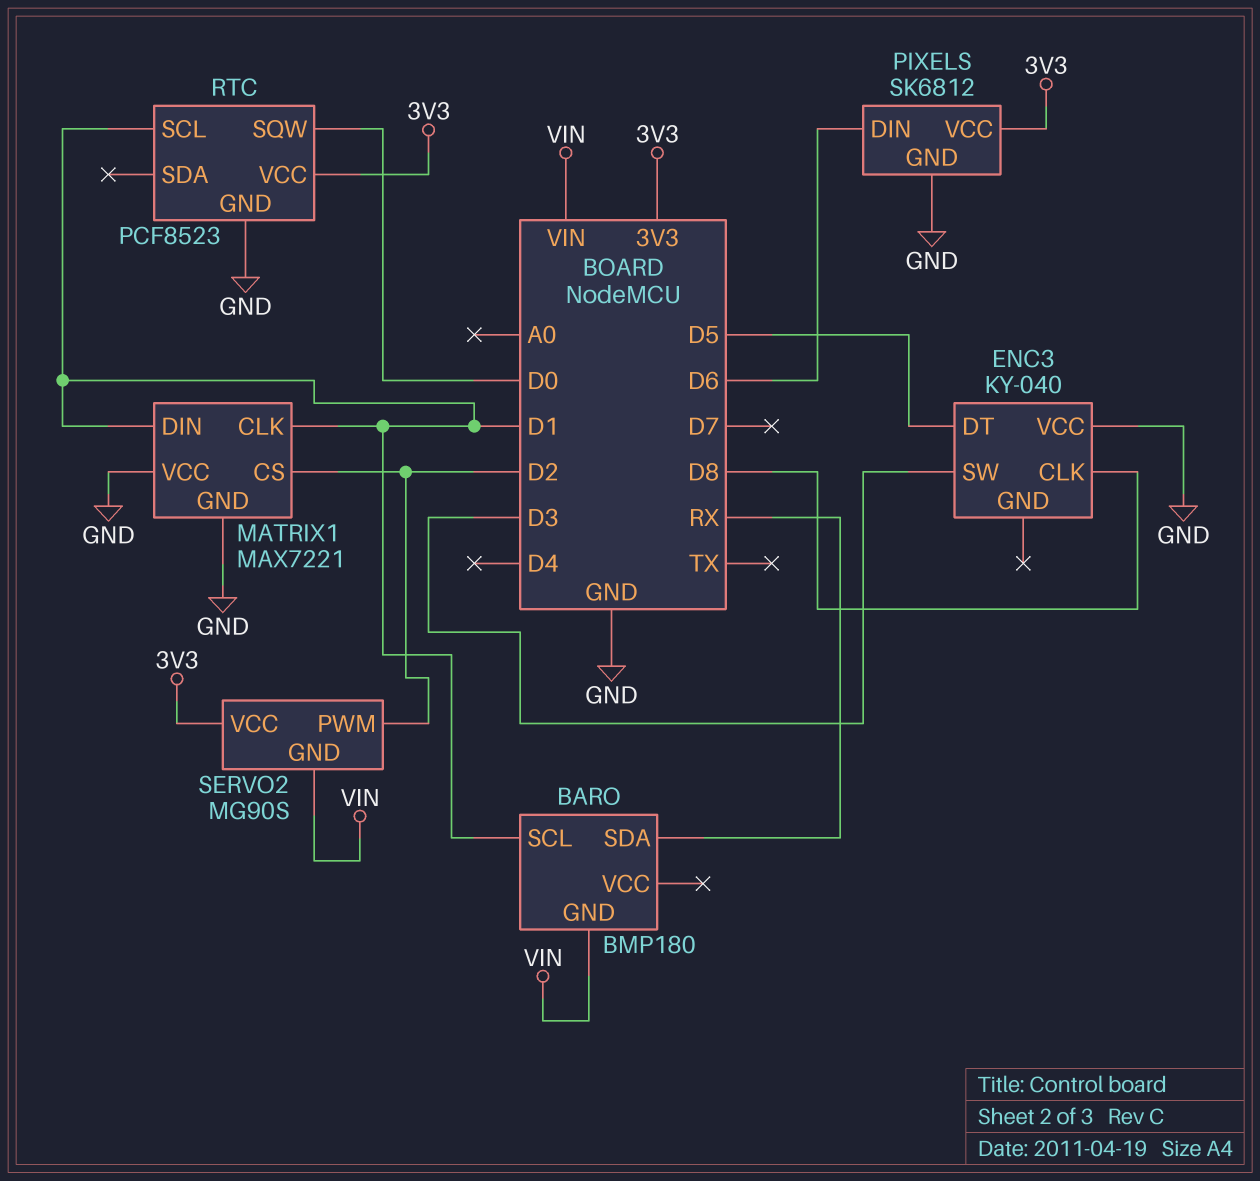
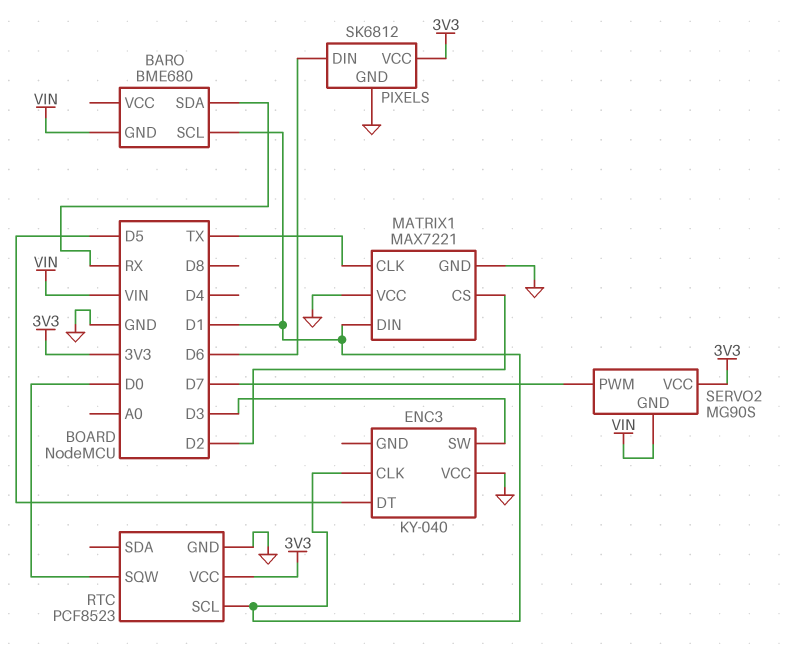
BARO: BMP180 -> BME680
ENC3 pin CLK: D8 -> D1
MATRIX1 pin CLK: D1 -> TX
SERVO2 pin PWM: D2 -> D7

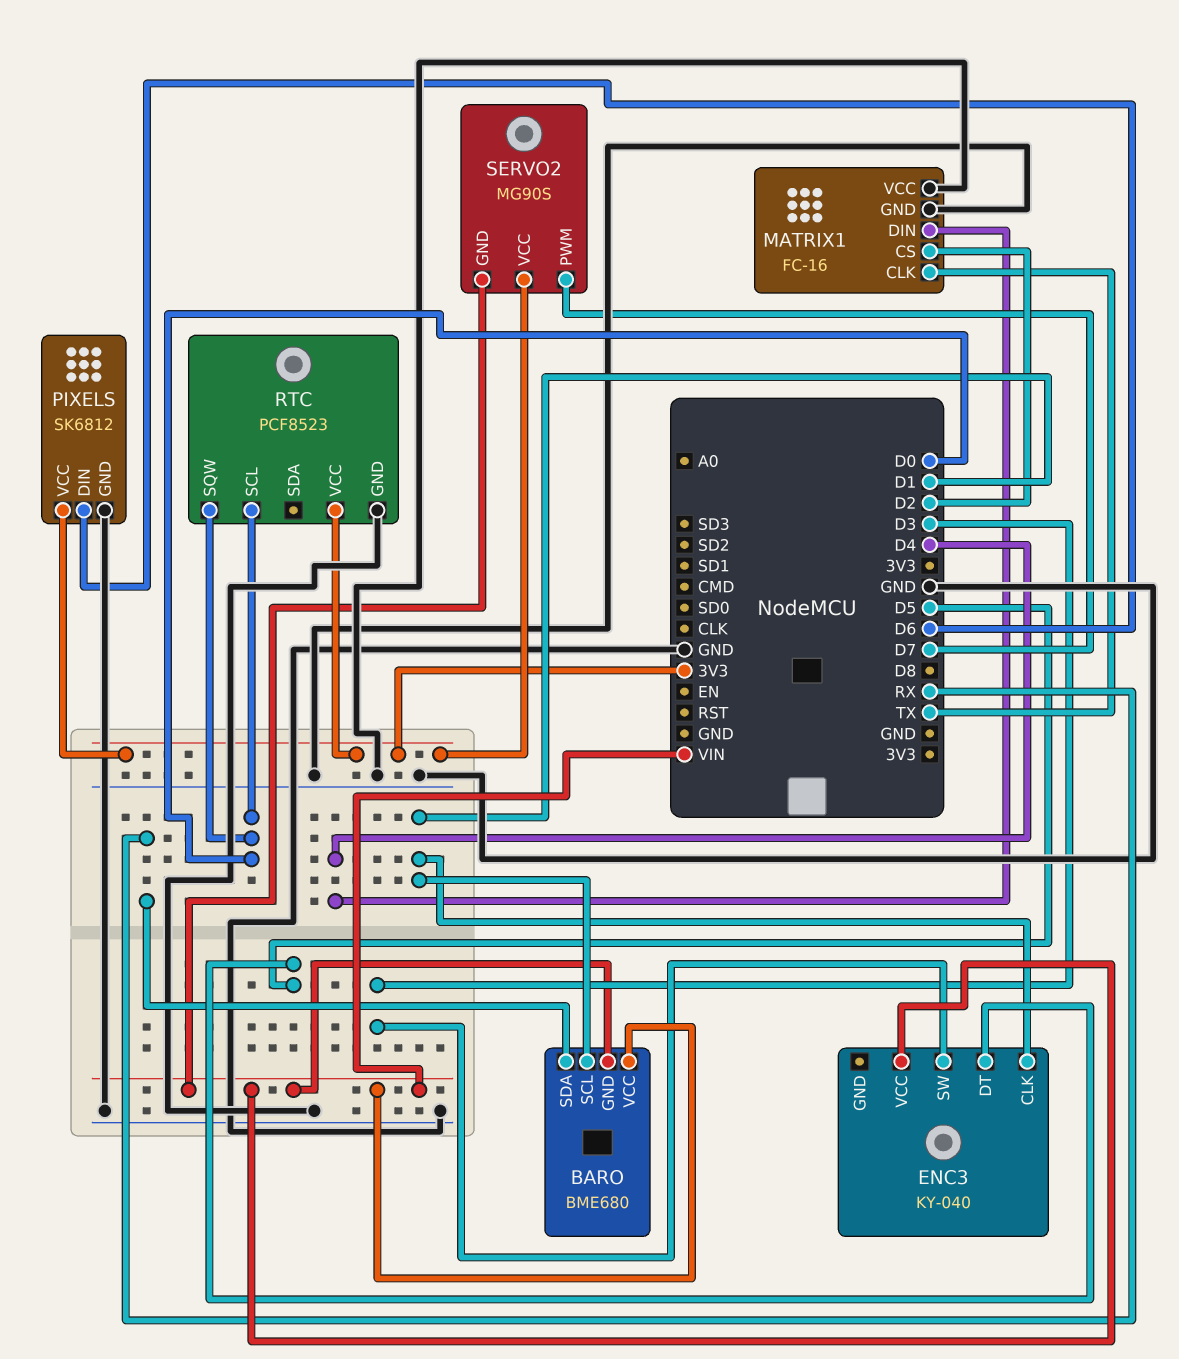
BARO pin VCC: none -> VIN
ENC3 pin VCC: GND -> VIN
MATRIX1: MAX7221 -> FC-16
MATRIX1 pin DIN: D1 -> D4
RTC pin SCL: D1 -> D0

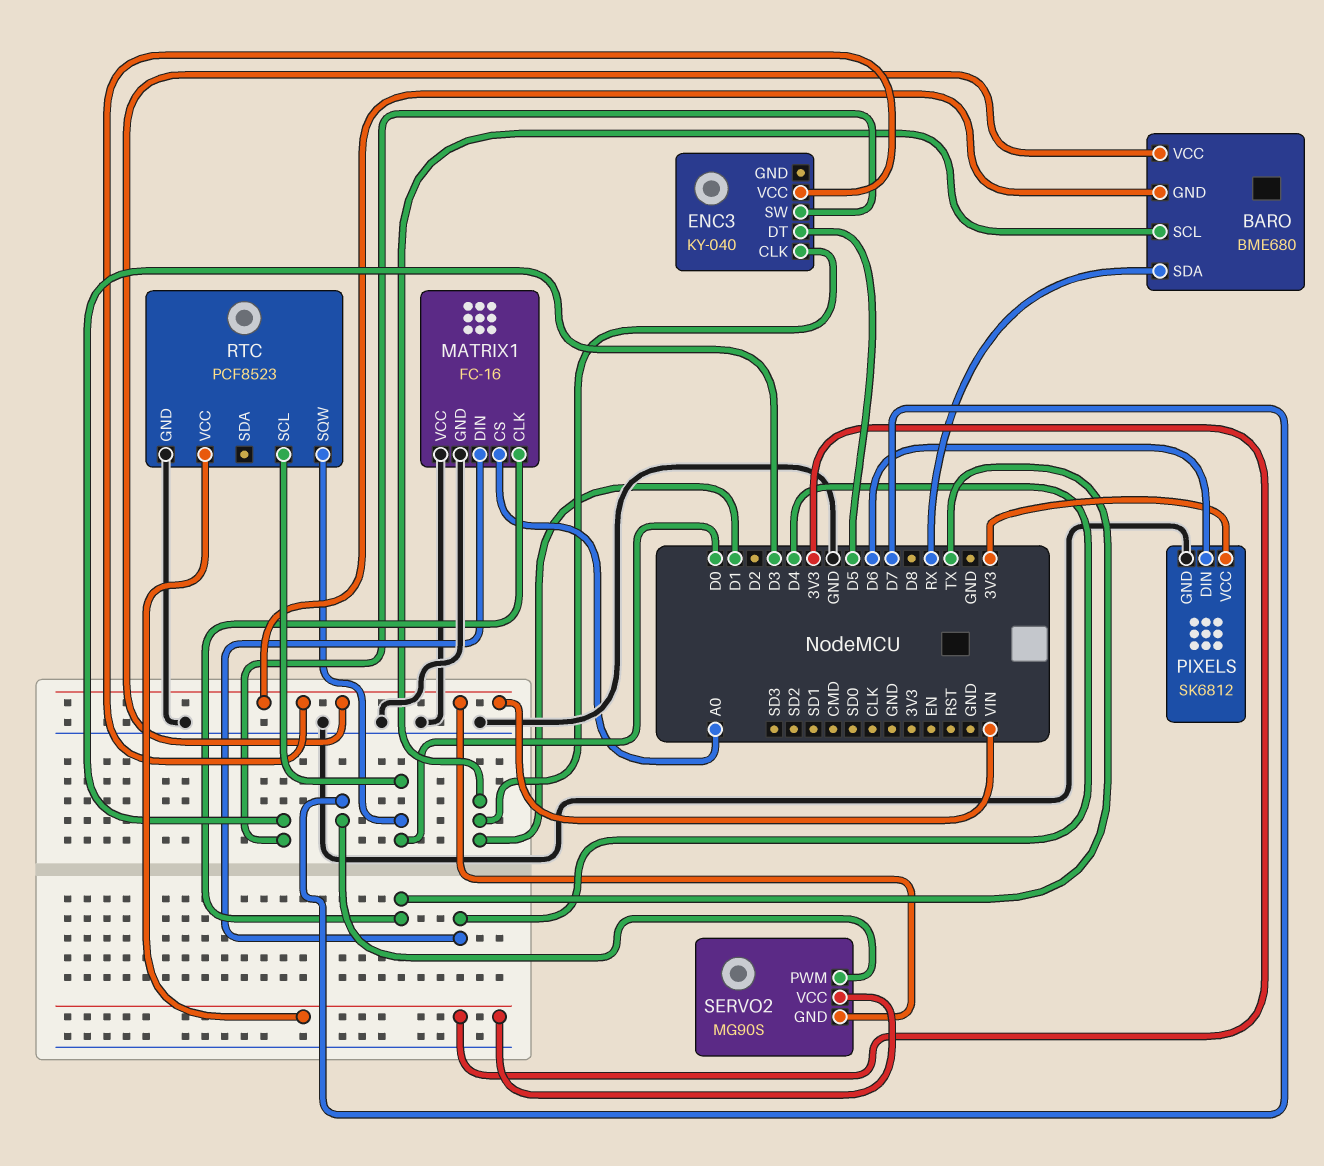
MATRIX1 pin CS: D2 -> A0

